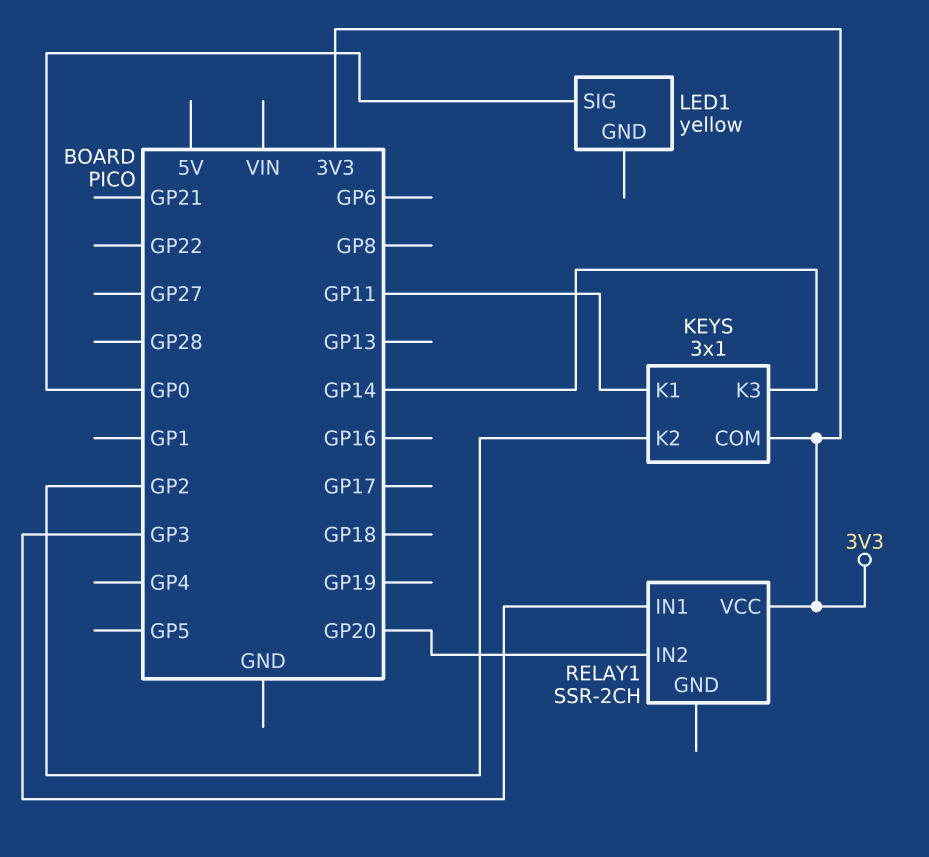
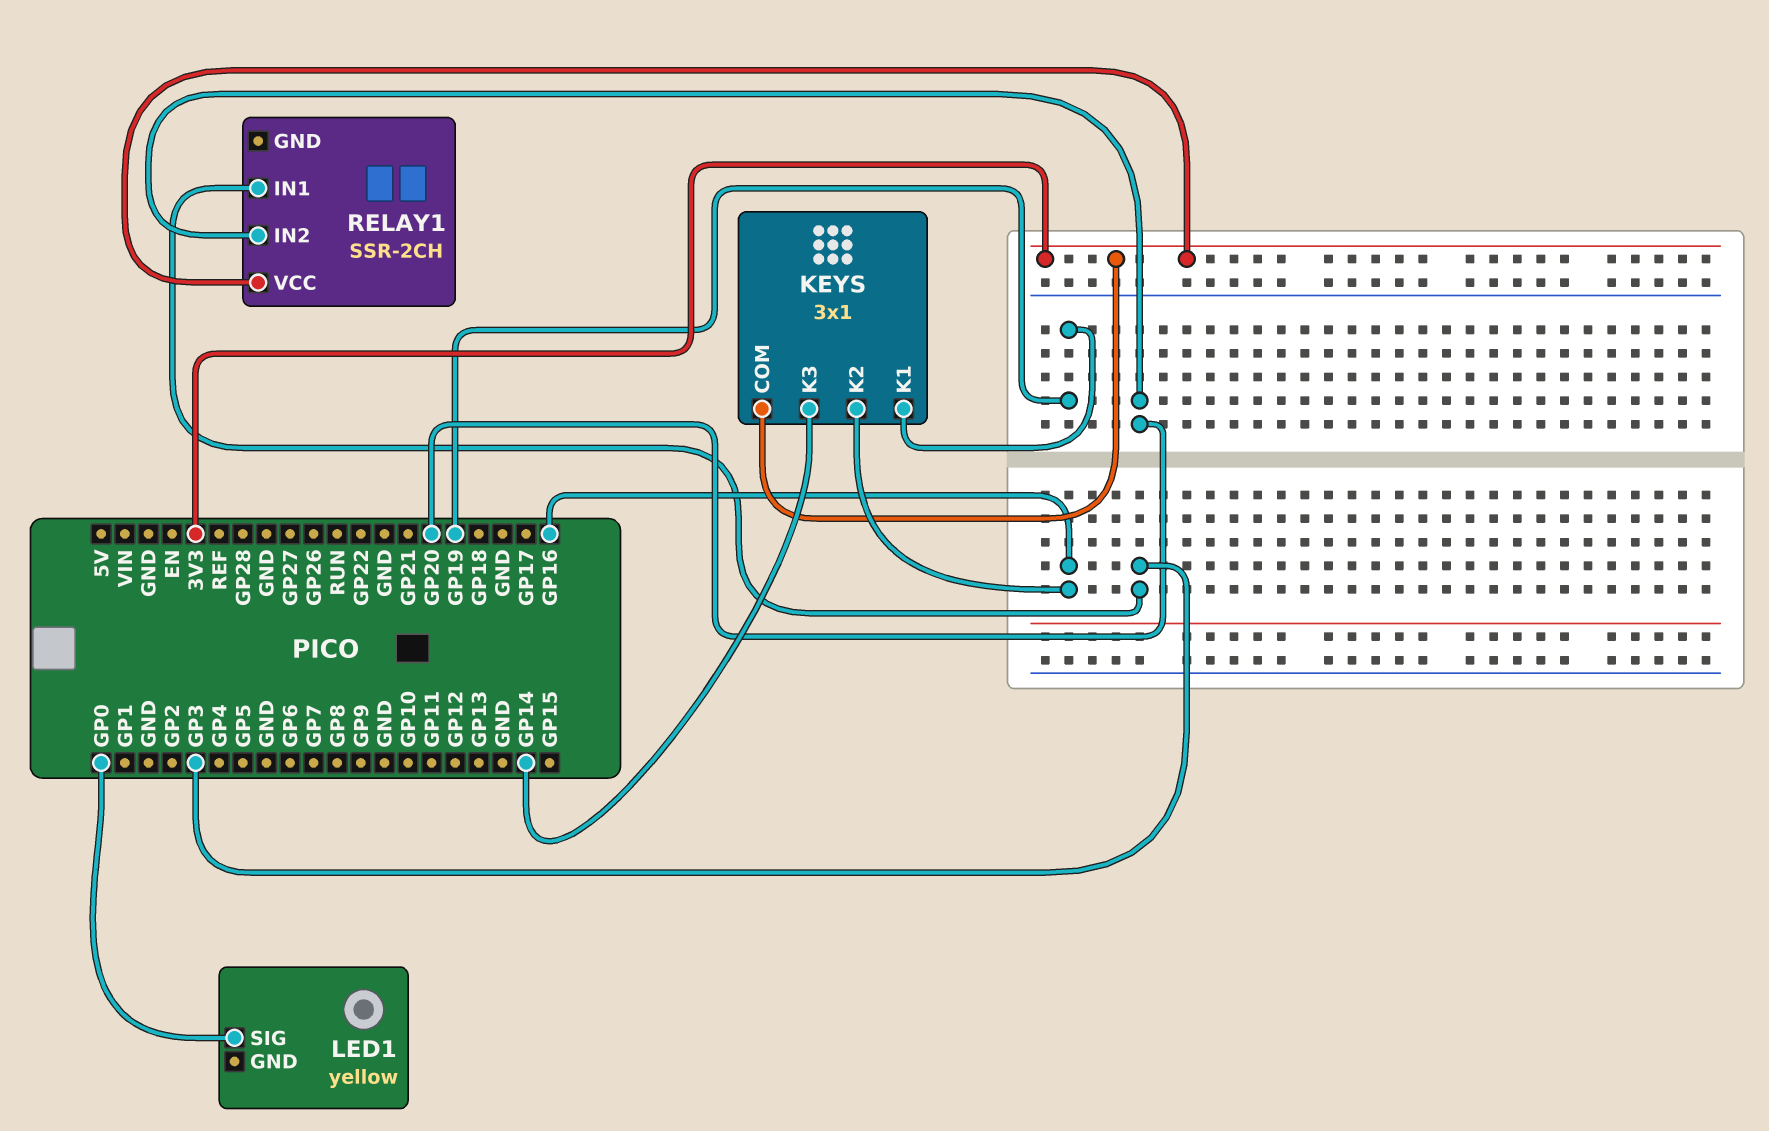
KEYS pin K1: GP11 -> GP19
KEYS pin K2: GP2 -> GP16

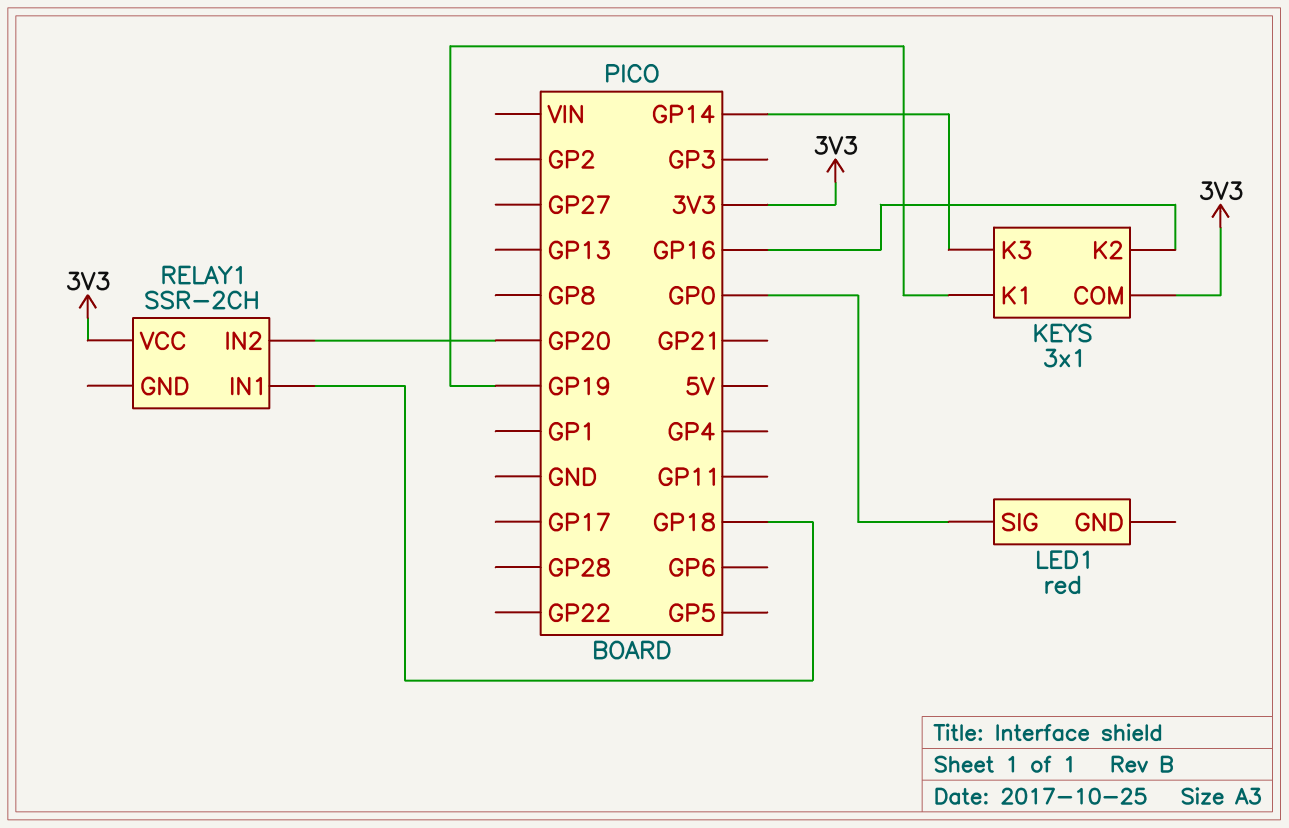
LED1: yellow -> red
RELAY1 pin IN1: GP3 -> GP18

